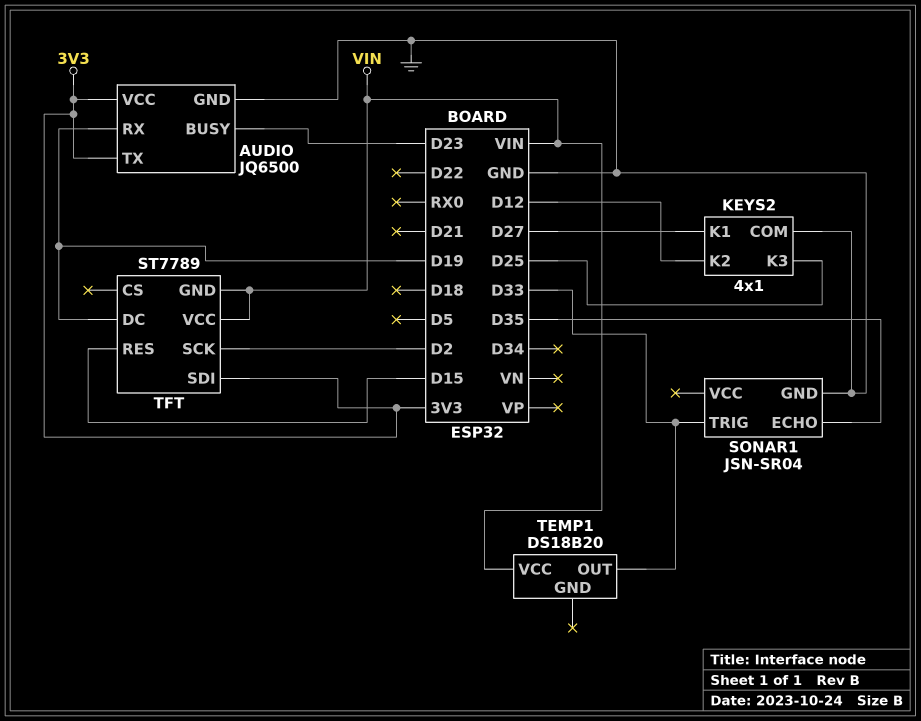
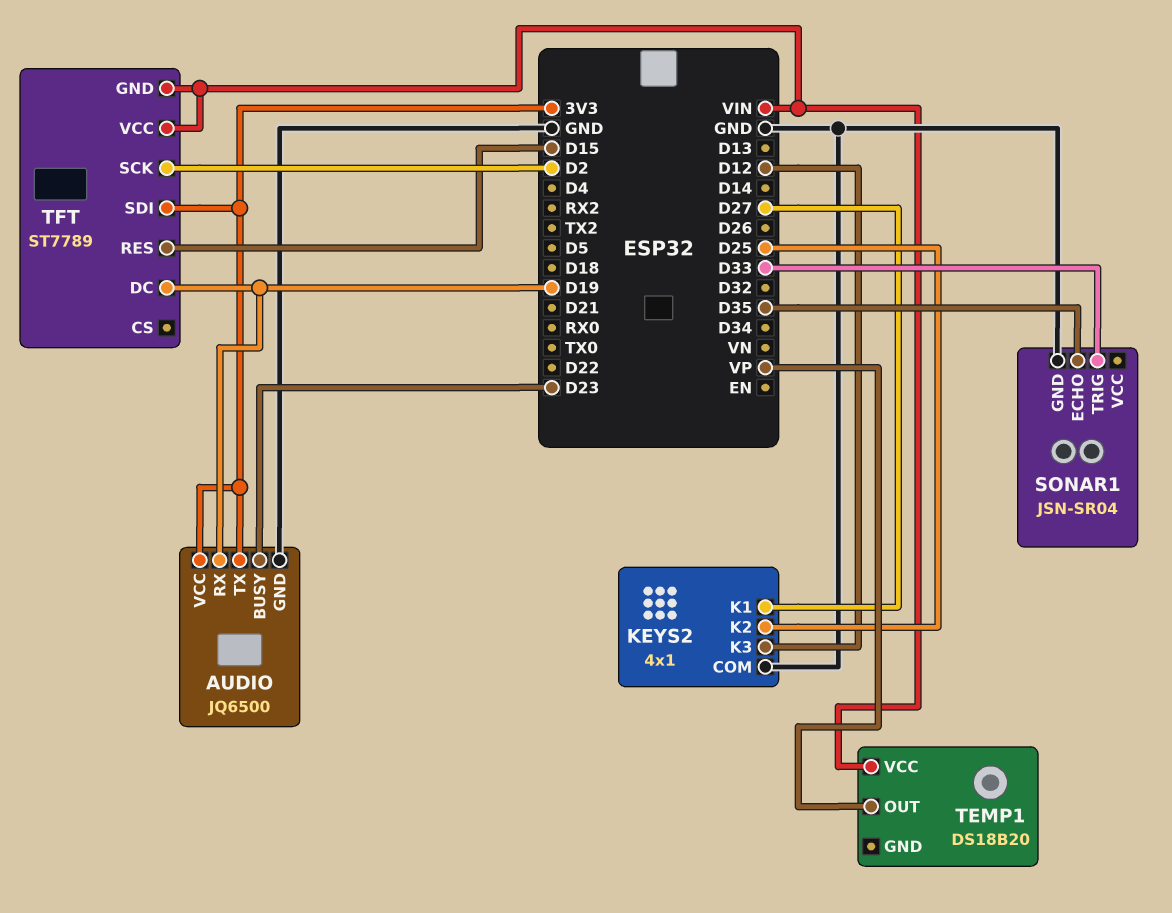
KEYS2 pin K2: D12 -> D25
KEYS2 pin K3: D25 -> D12
TEMP1 pin OUT: D33 -> VP

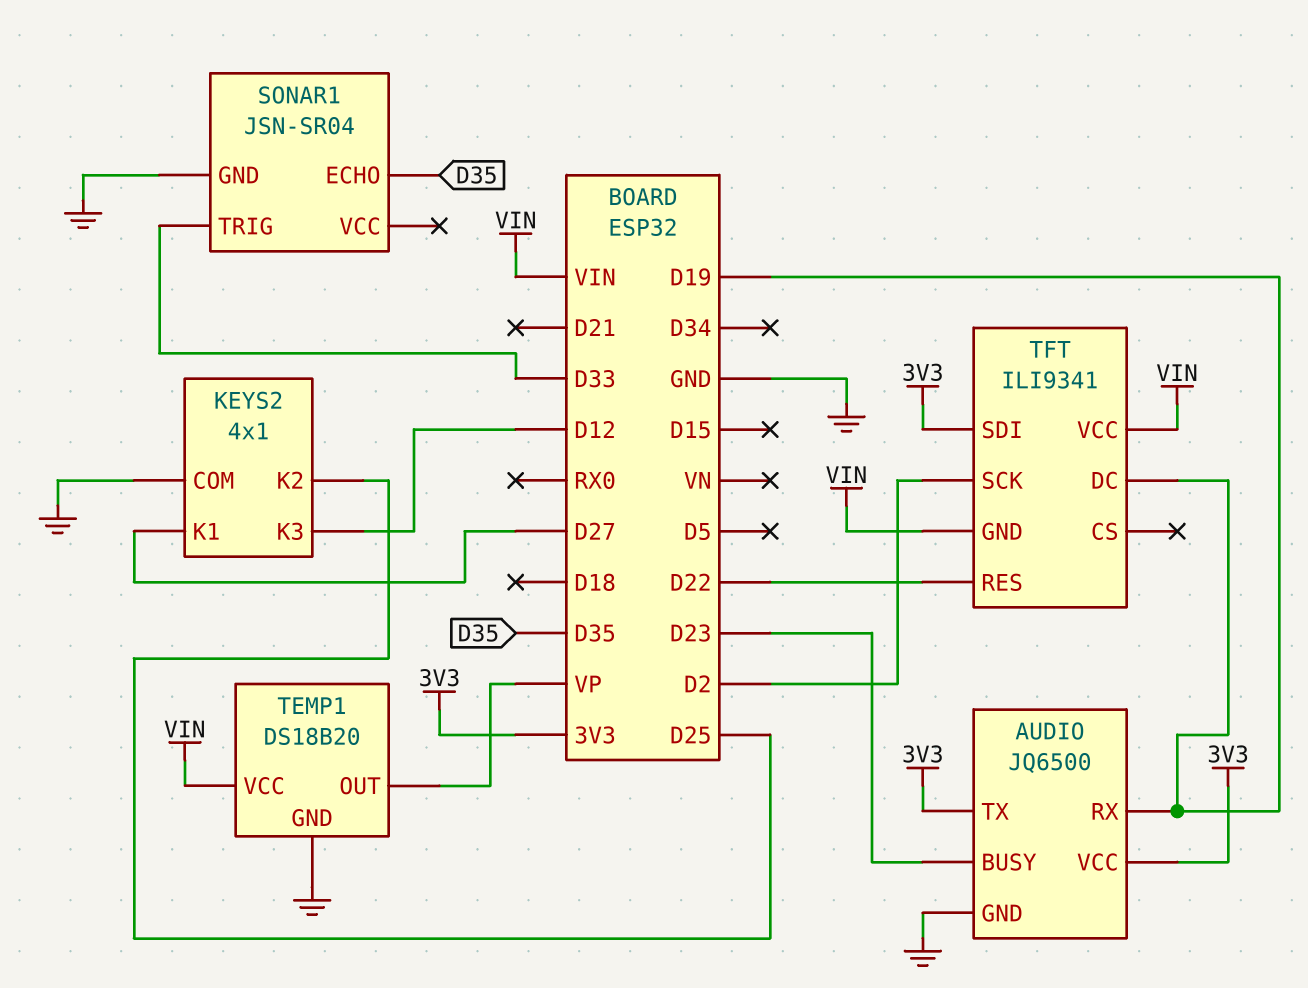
TEMP1 pin GND: none -> GND
TFT: ST7789 -> ILI9341
TFT pin RES: D15 -> D22

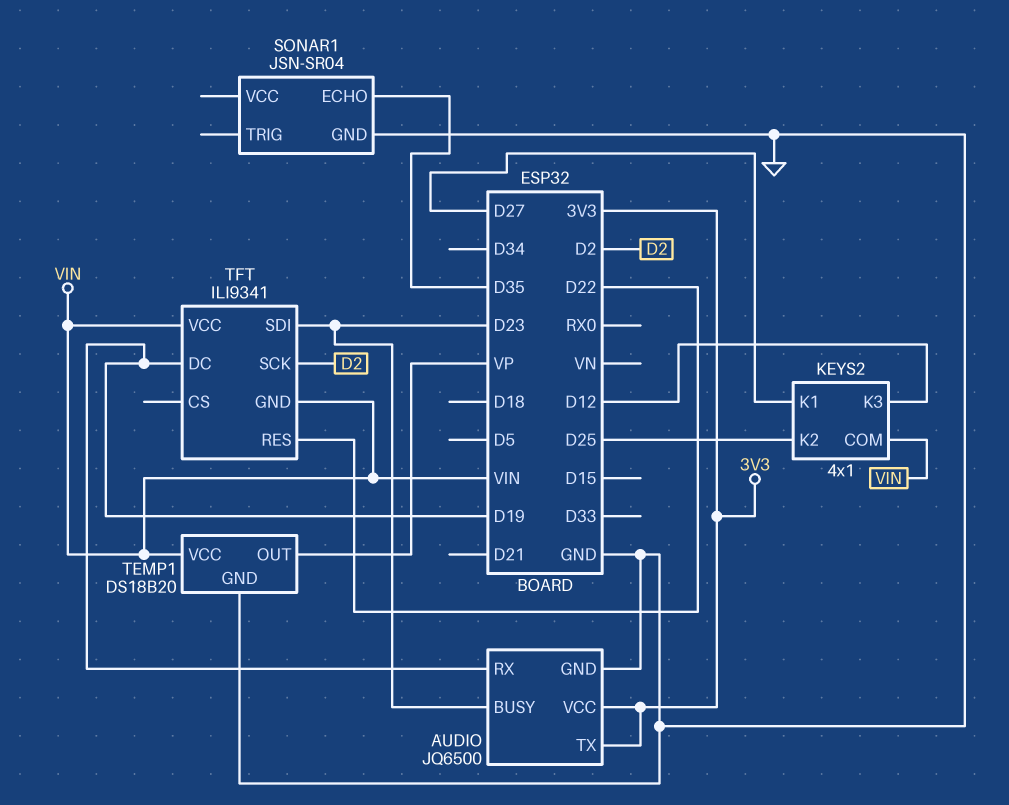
KEYS2 pin COM: GND -> VIN
SONAR1 pin TRIG: D33 -> none
TFT pin SDI: 3V3 -> D23

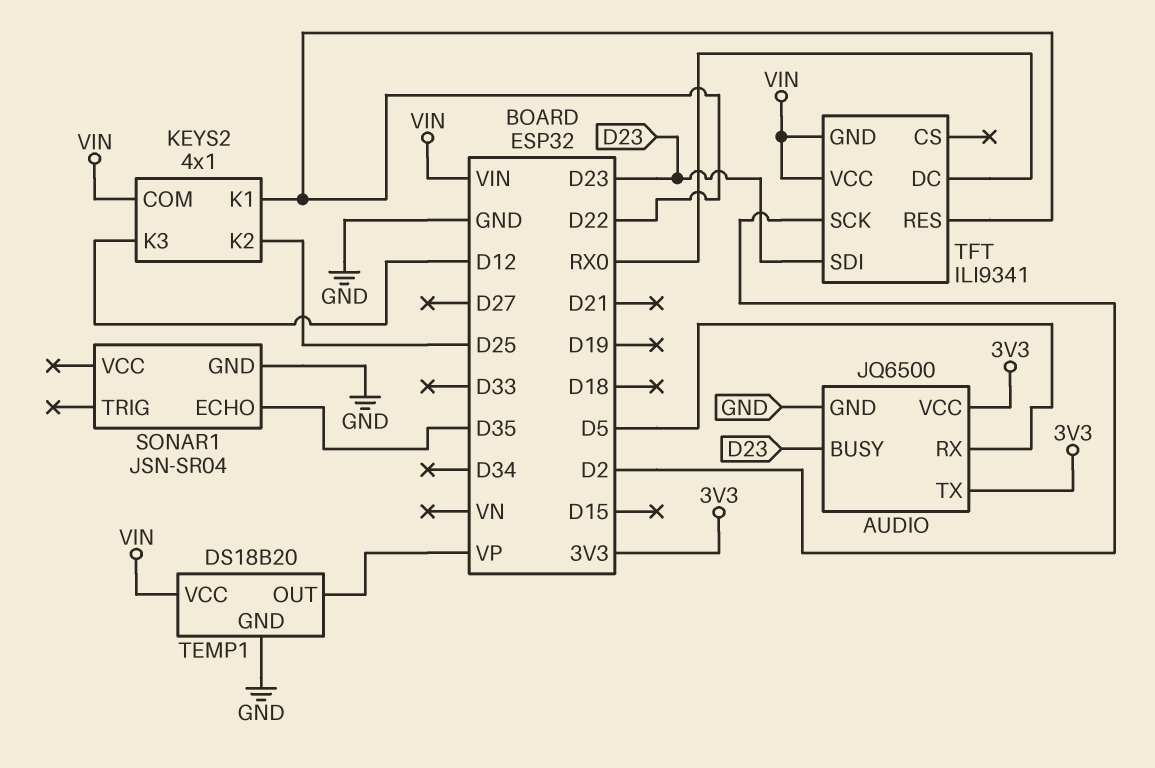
AUDIO pin RX: D19 -> D5
KEYS2 pin K1: D27 -> D22
TFT pin DC: D19 -> RX0

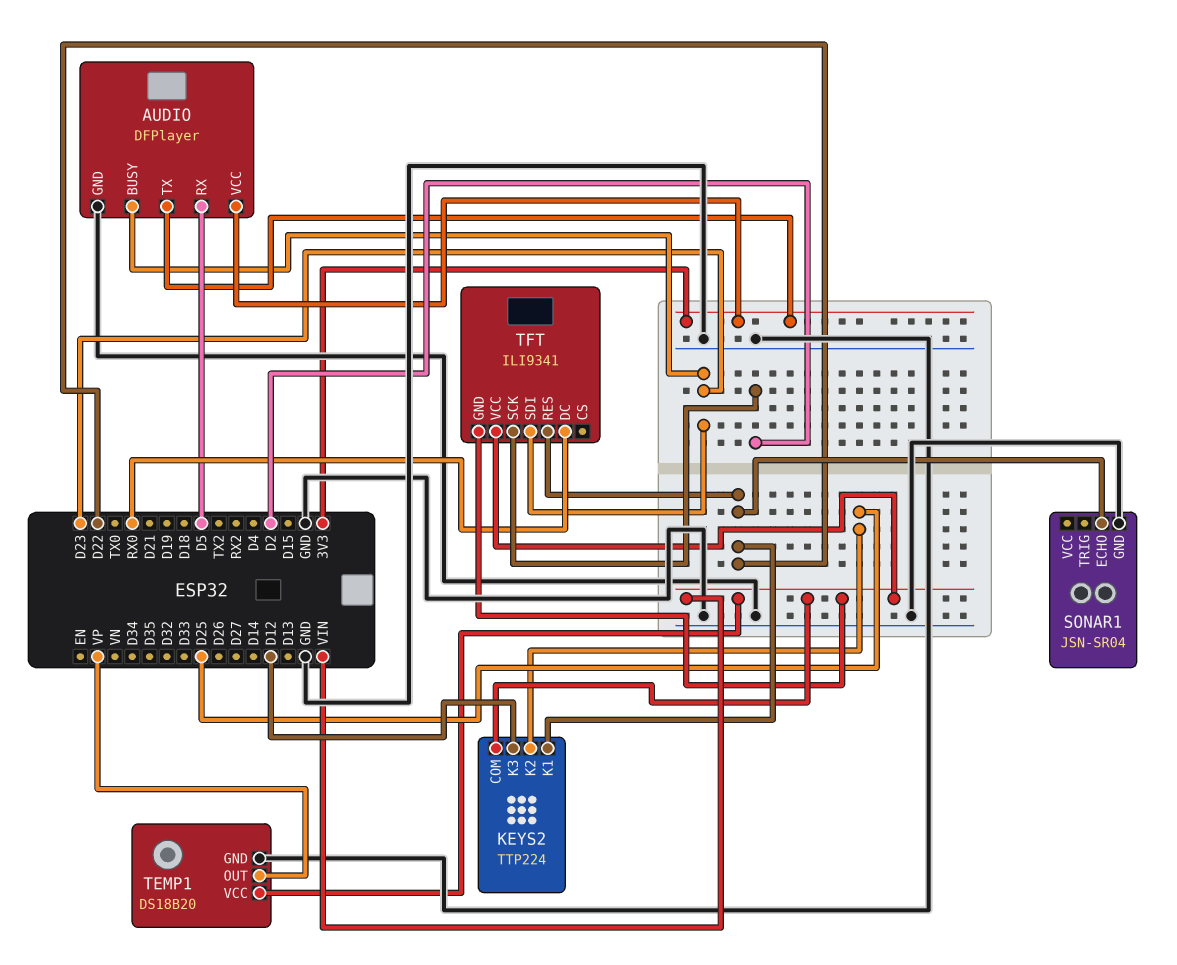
AUDIO: JQ6500 -> DFPlayer
KEYS2: 4x1 -> TTP224
SONAR1 pin ECHO: D35 -> D22

